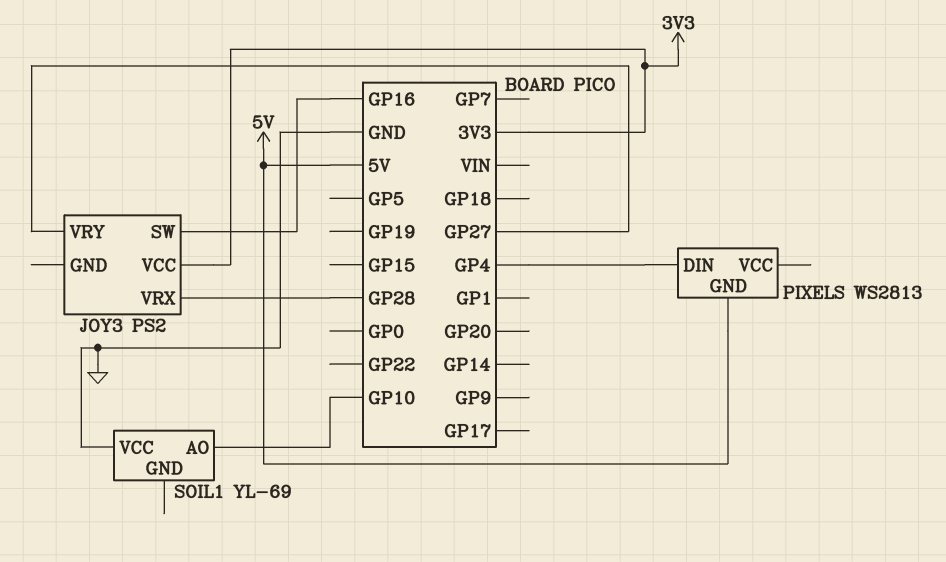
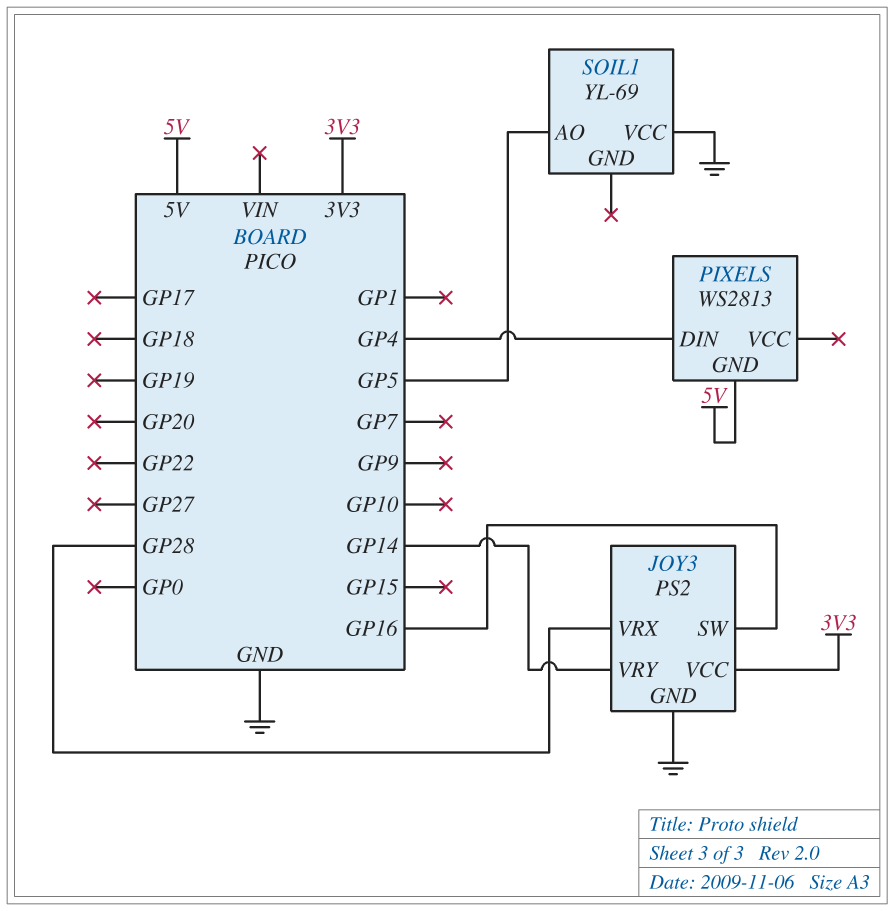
JOY3 pin GND: none -> GND
JOY3 pin VRY: GP27 -> GP14
SOIL1 pin AO: GP10 -> GP5

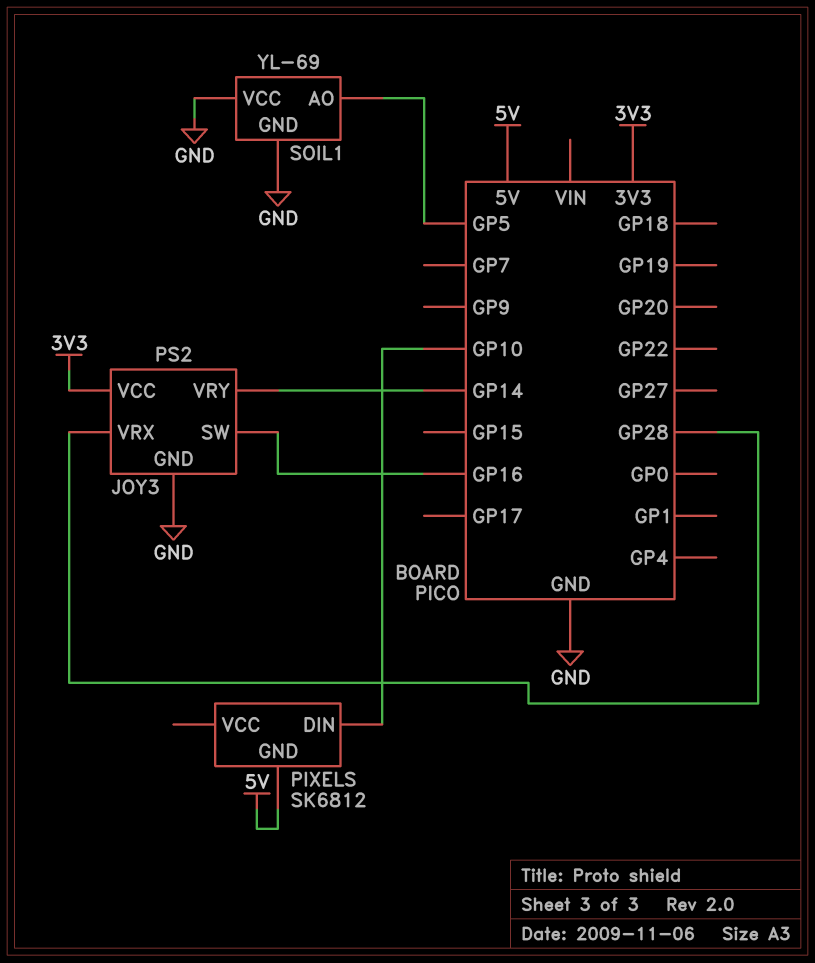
PIXELS: WS2813 -> SK6812
PIXELS pin DIN: GP4 -> GP10
SOIL1 pin GND: none -> GND

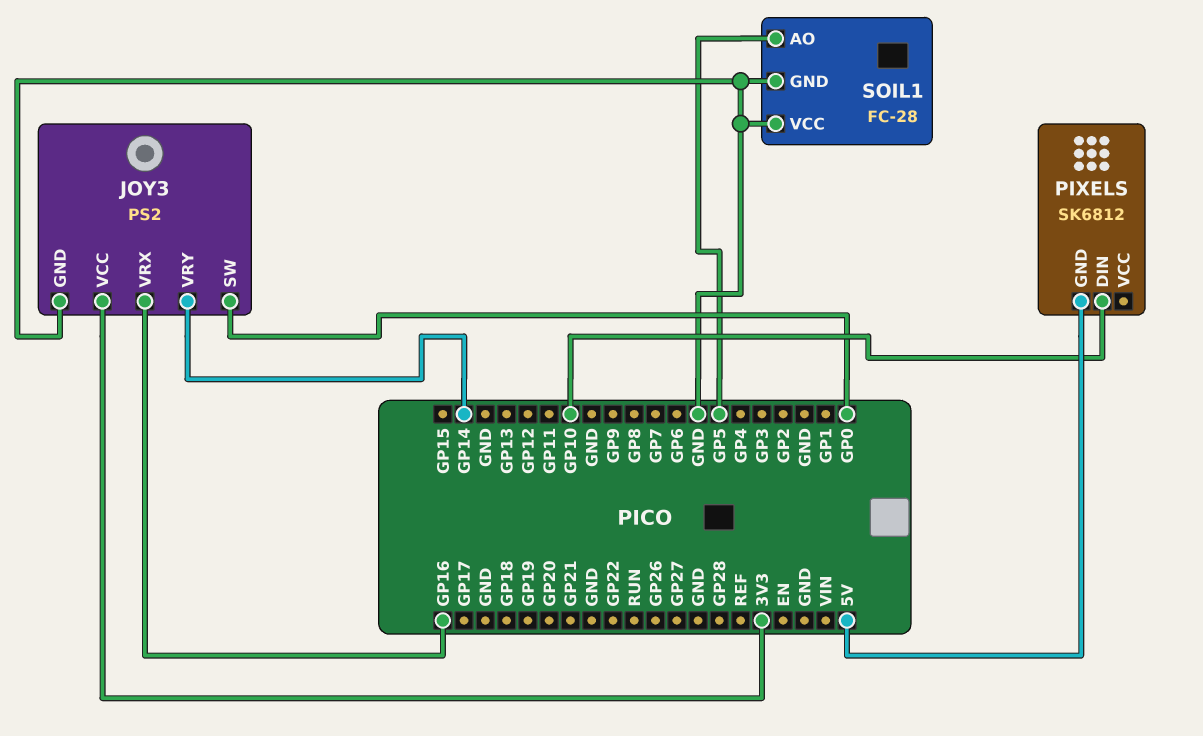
JOY3 pin SW: GP16 -> GP0
JOY3 pin VRX: GP28 -> GP16
SOIL1: YL-69 -> FC-28

